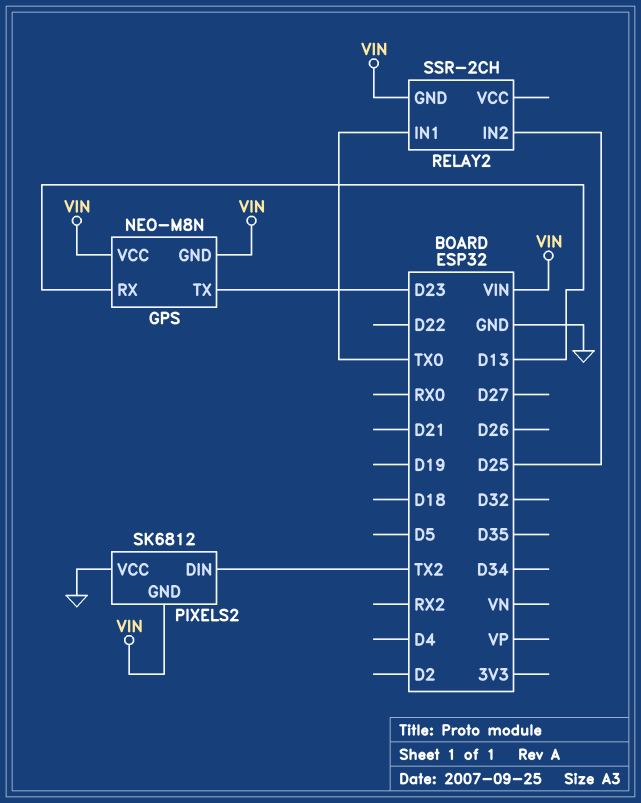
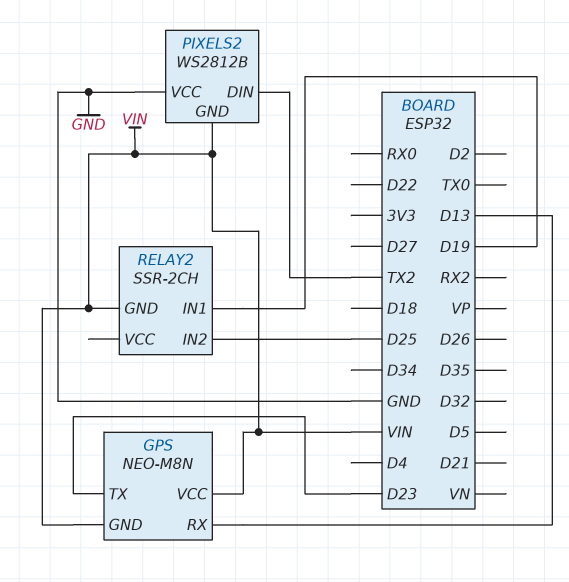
PIXELS2: SK6812 -> WS2812B
RELAY2 pin IN1: TX0 -> D19

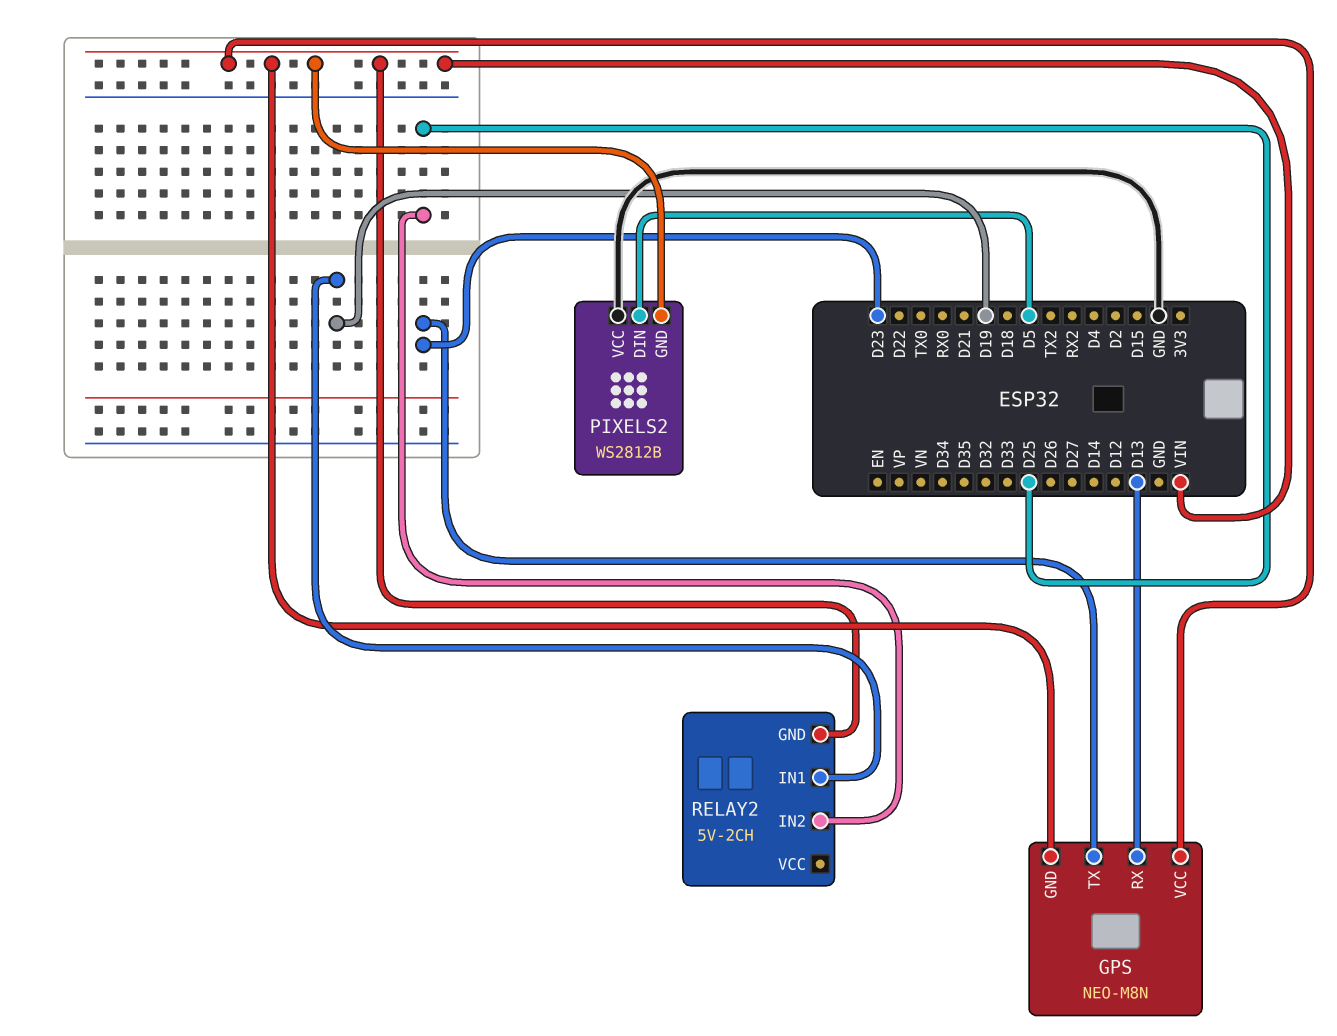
PIXELS2 pin DIN: TX2 -> D5
RELAY2: SSR-2CH -> 5V-2CH

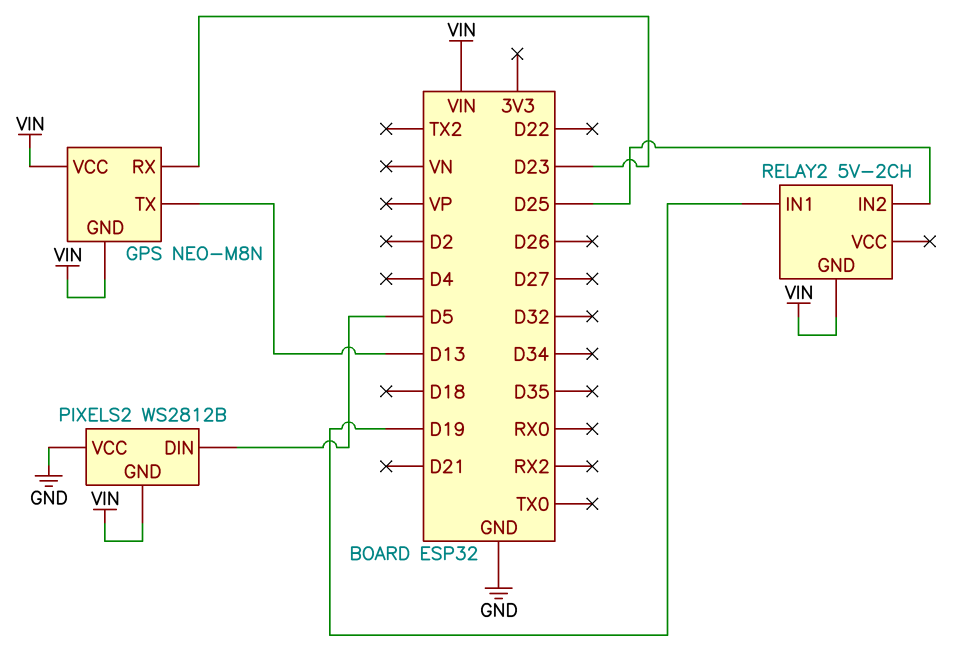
GPS pin RX: D13 -> D23
GPS pin TX: D23 -> D13

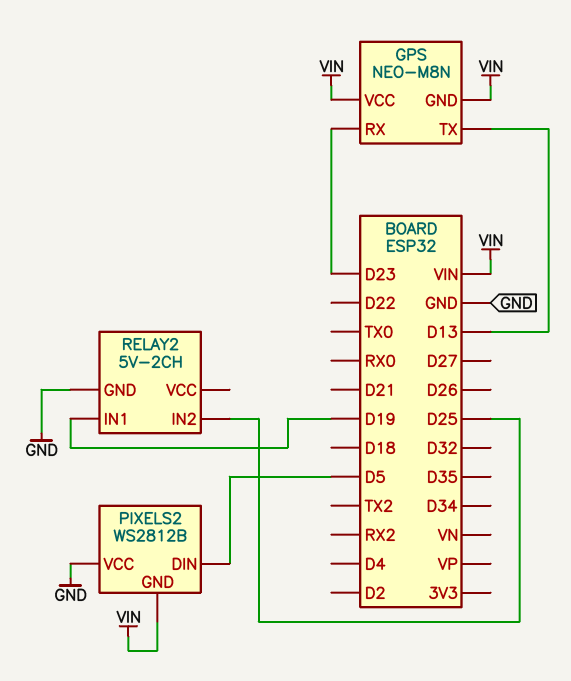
RELAY2 pin GND: VIN -> GND

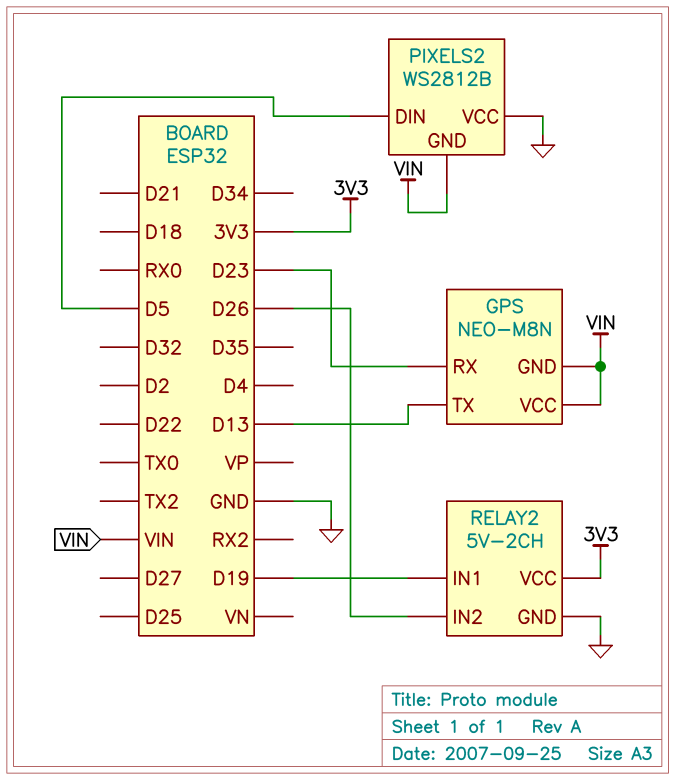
RELAY2 pin IN2: D25 -> D26
RELAY2 pin VCC: none -> 3V3

